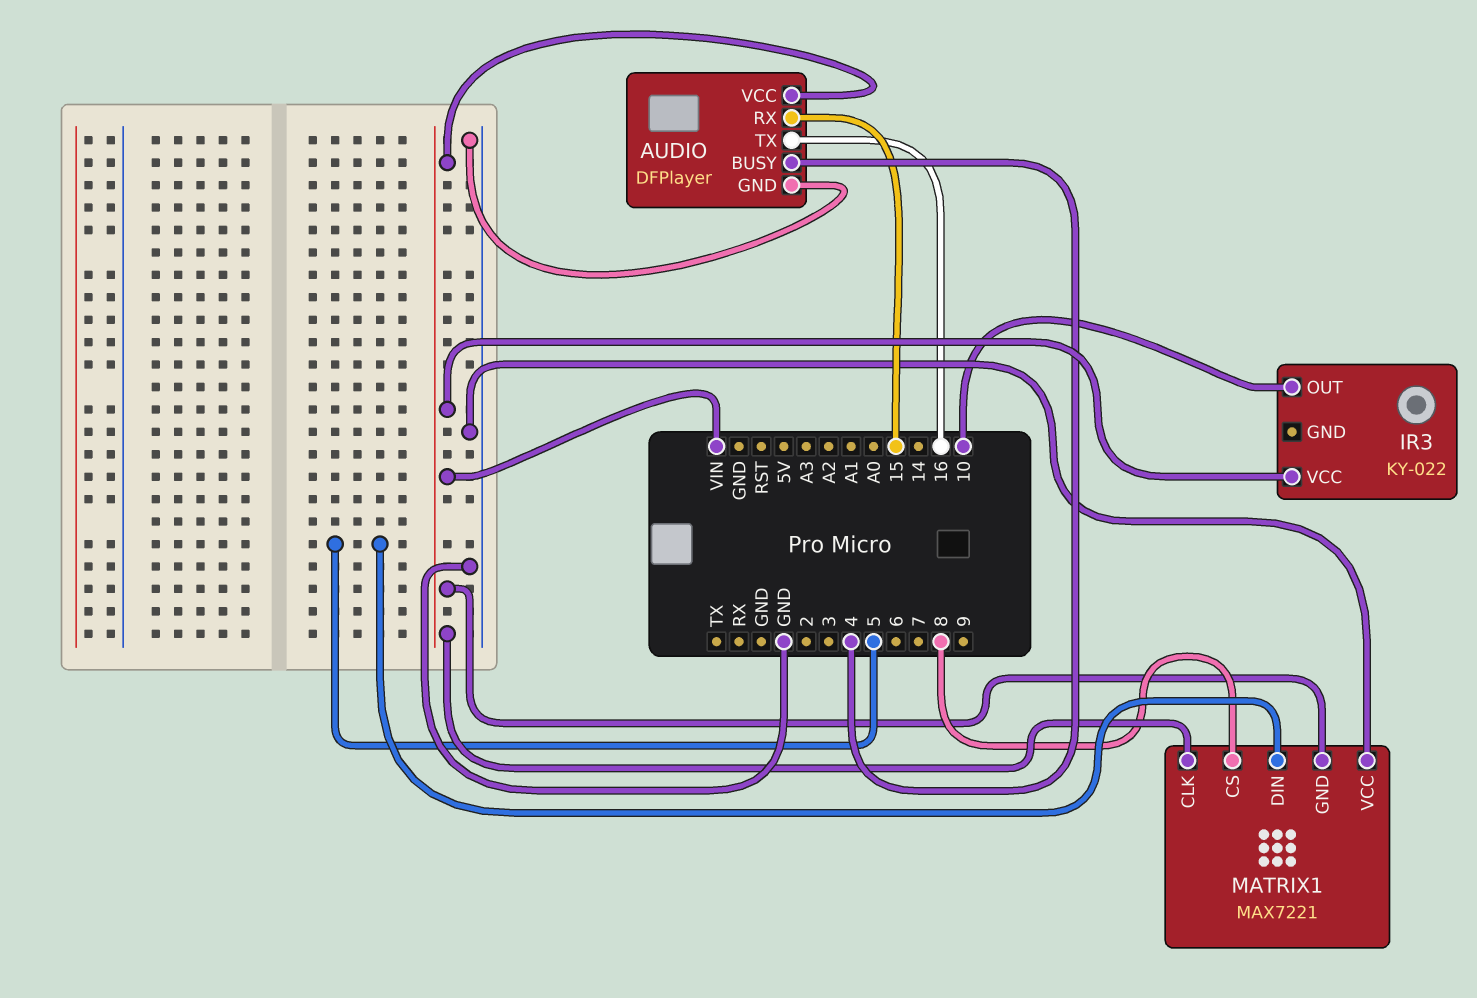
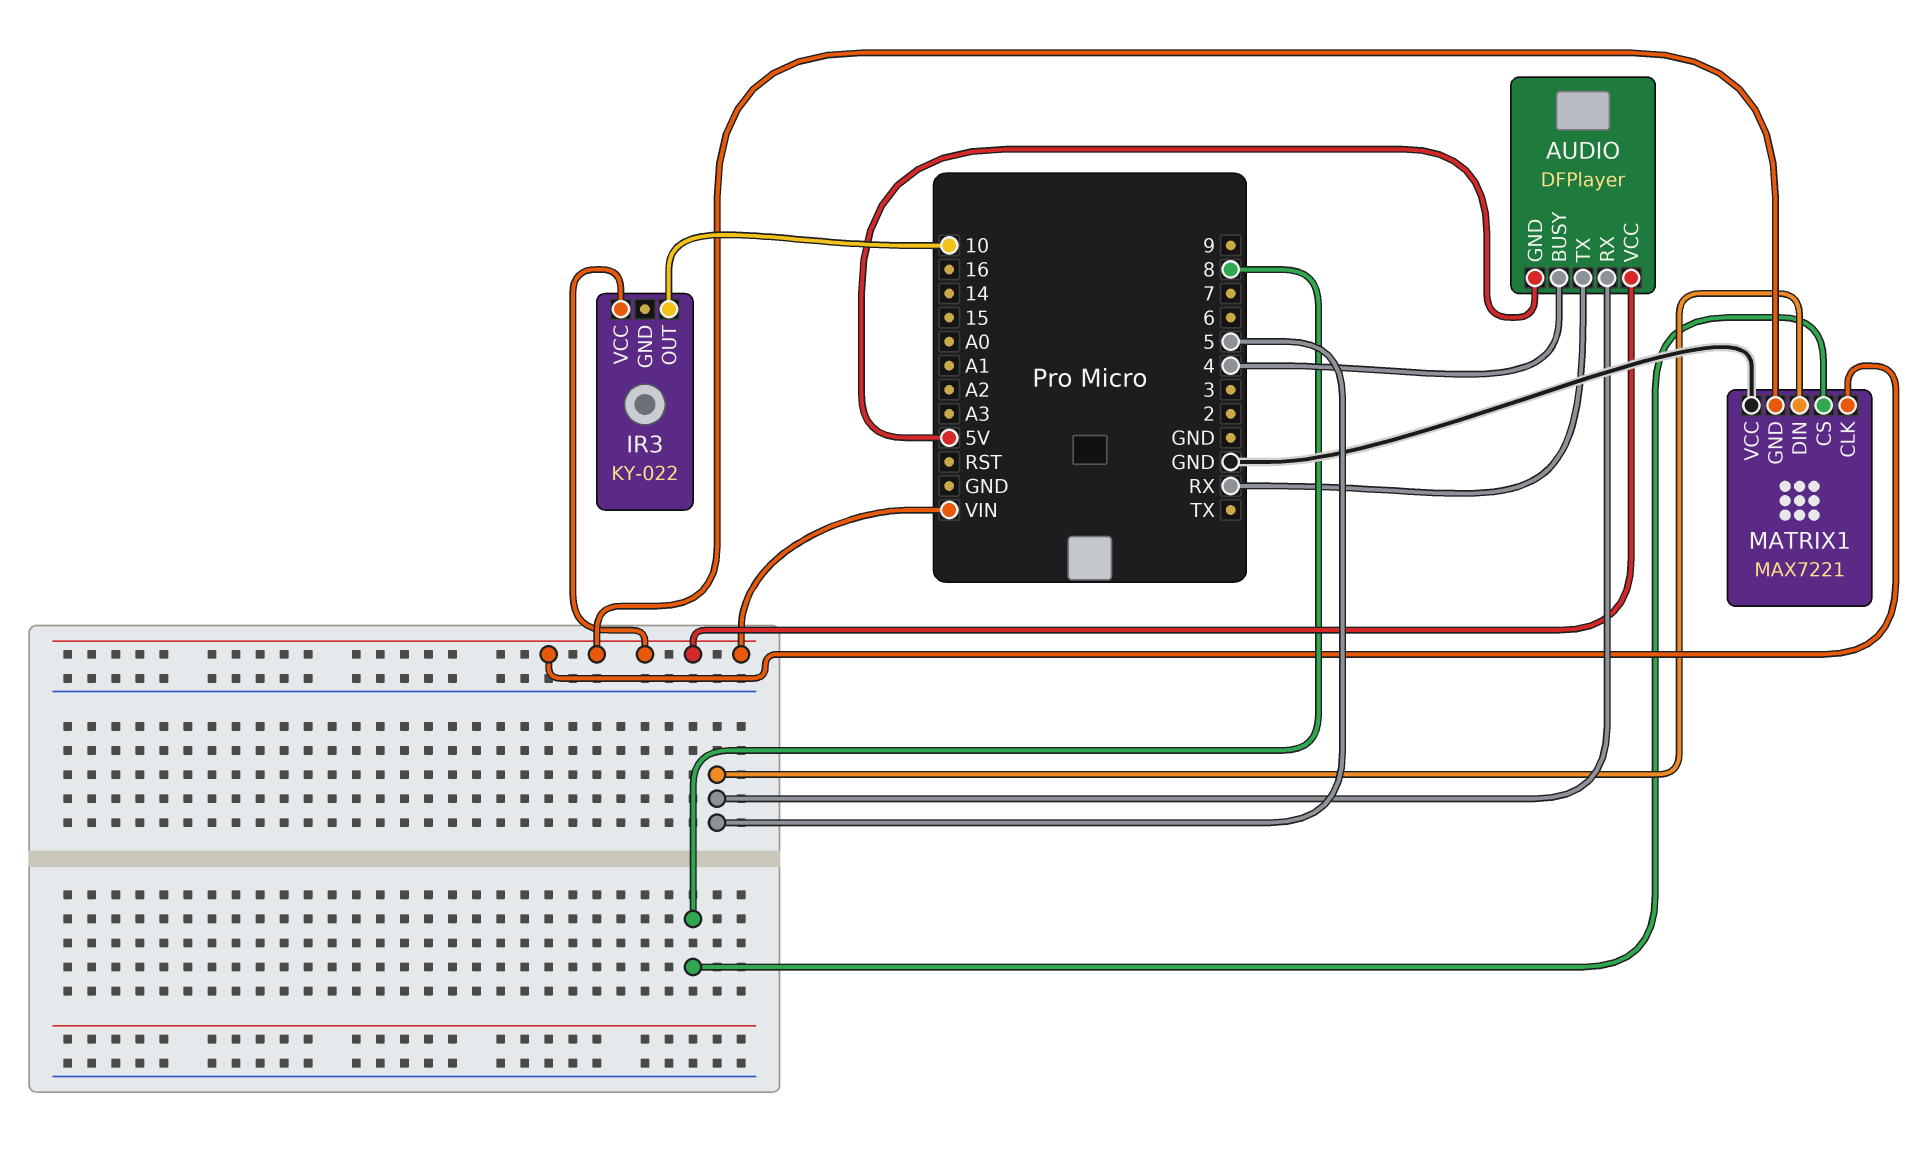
AUDIO pin GND: GND -> 5V
AUDIO pin RX: 15 -> 5
AUDIO pin TX: 16 -> RX

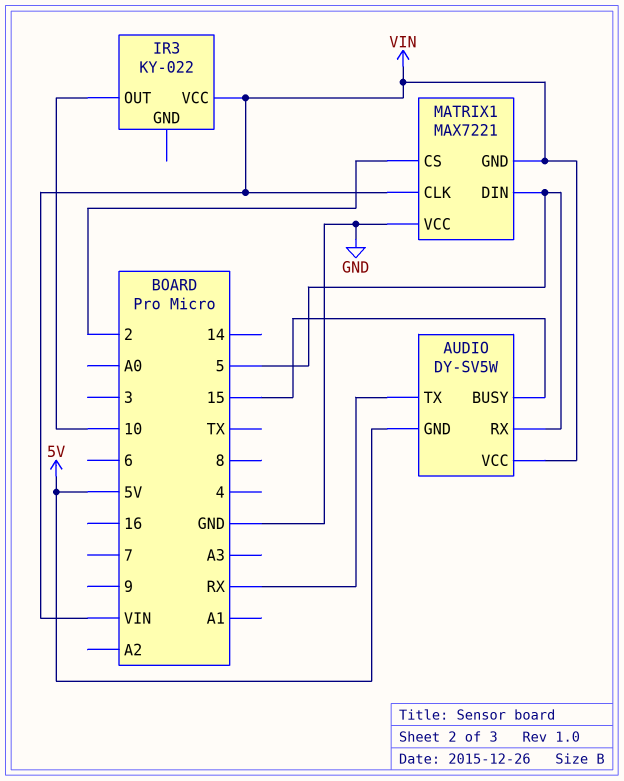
AUDIO: DFPlayer -> DY-SV5W
AUDIO pin BUSY: 4 -> 15
MATRIX1 pin CS: 8 -> 2

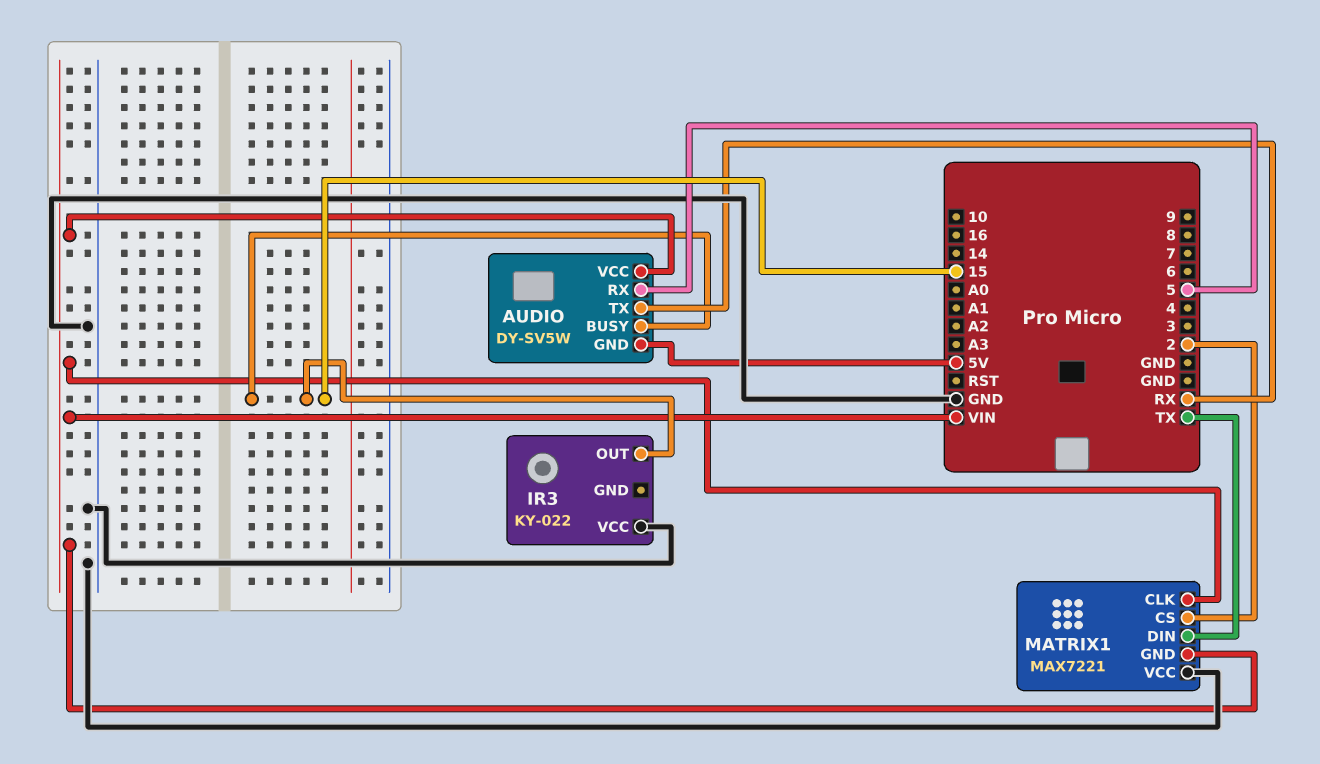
IR3 pin OUT: 10 -> 15
IR3 pin VCC: VIN -> GND
MATRIX1 pin DIN: 5 -> TX

